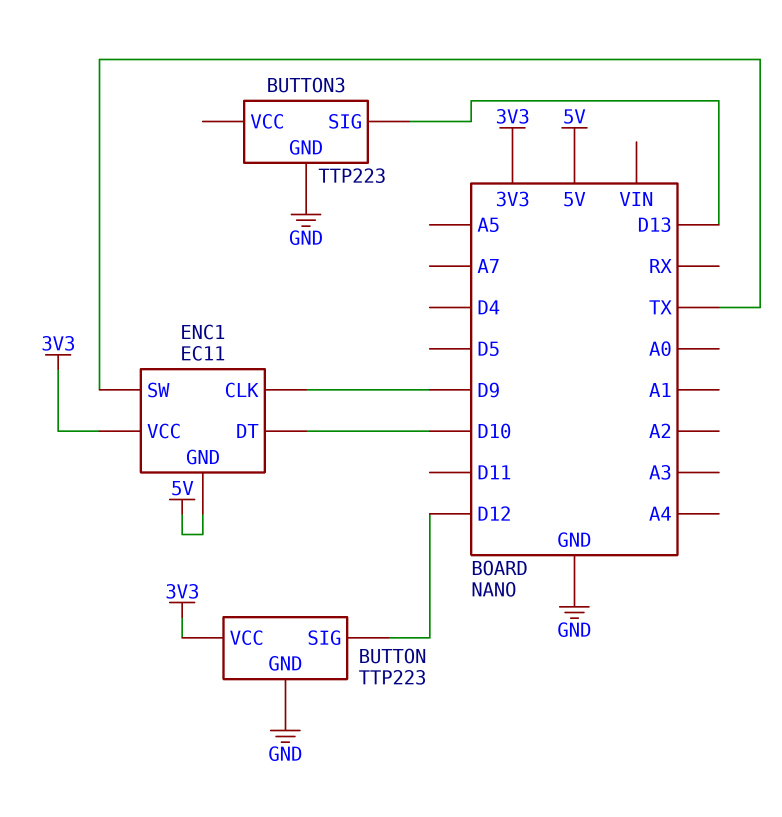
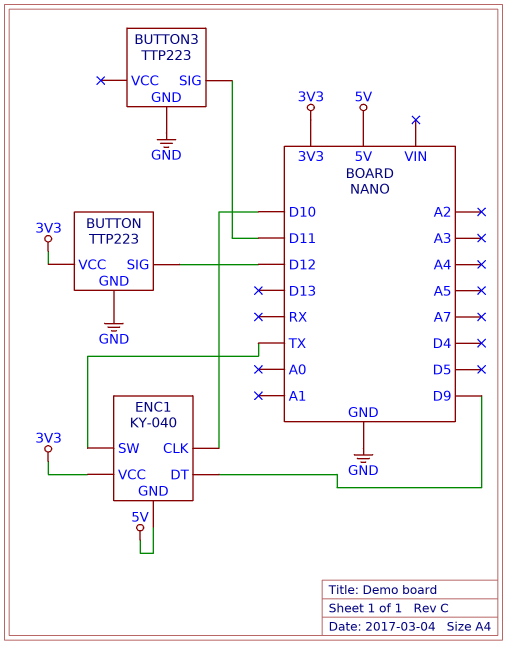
BUTTON3 pin SIG: D13 -> D11
ENC1: EC11 -> KY-040
ENC1 pin CLK: D9 -> D10
ENC1 pin DT: D10 -> D9

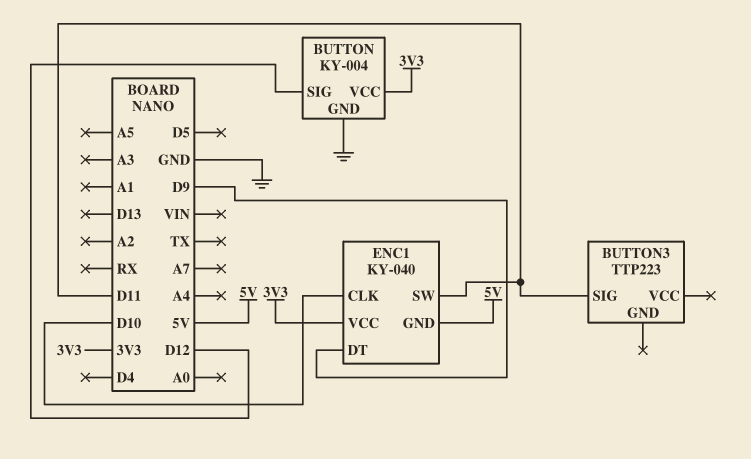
BUTTON: TTP223 -> KY-004
BUTTON3 pin GND: GND -> none
ENC1 pin SW: TX -> D11

